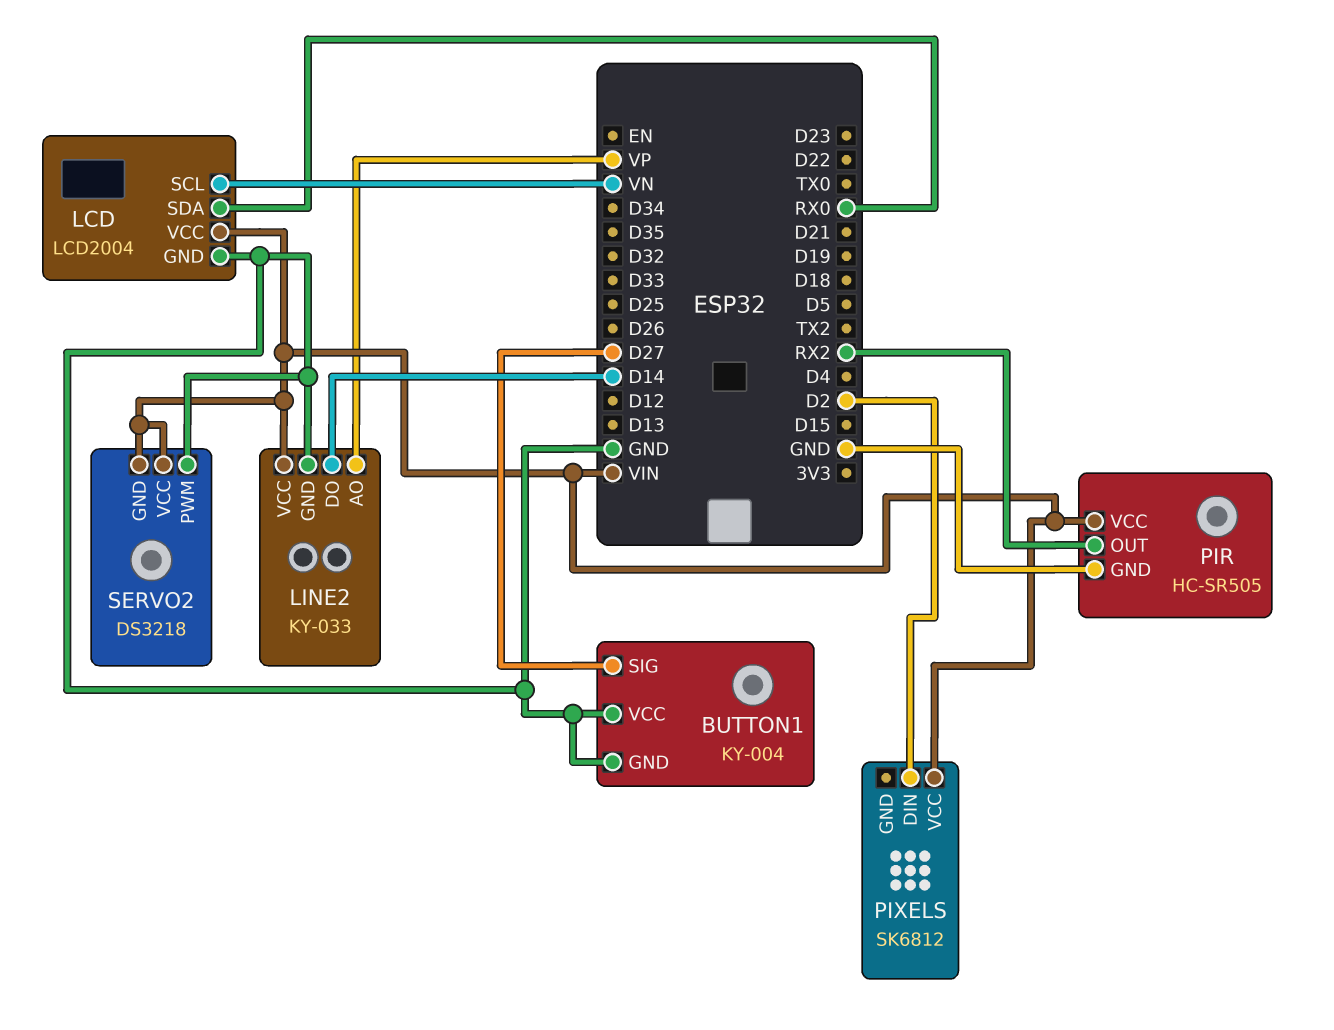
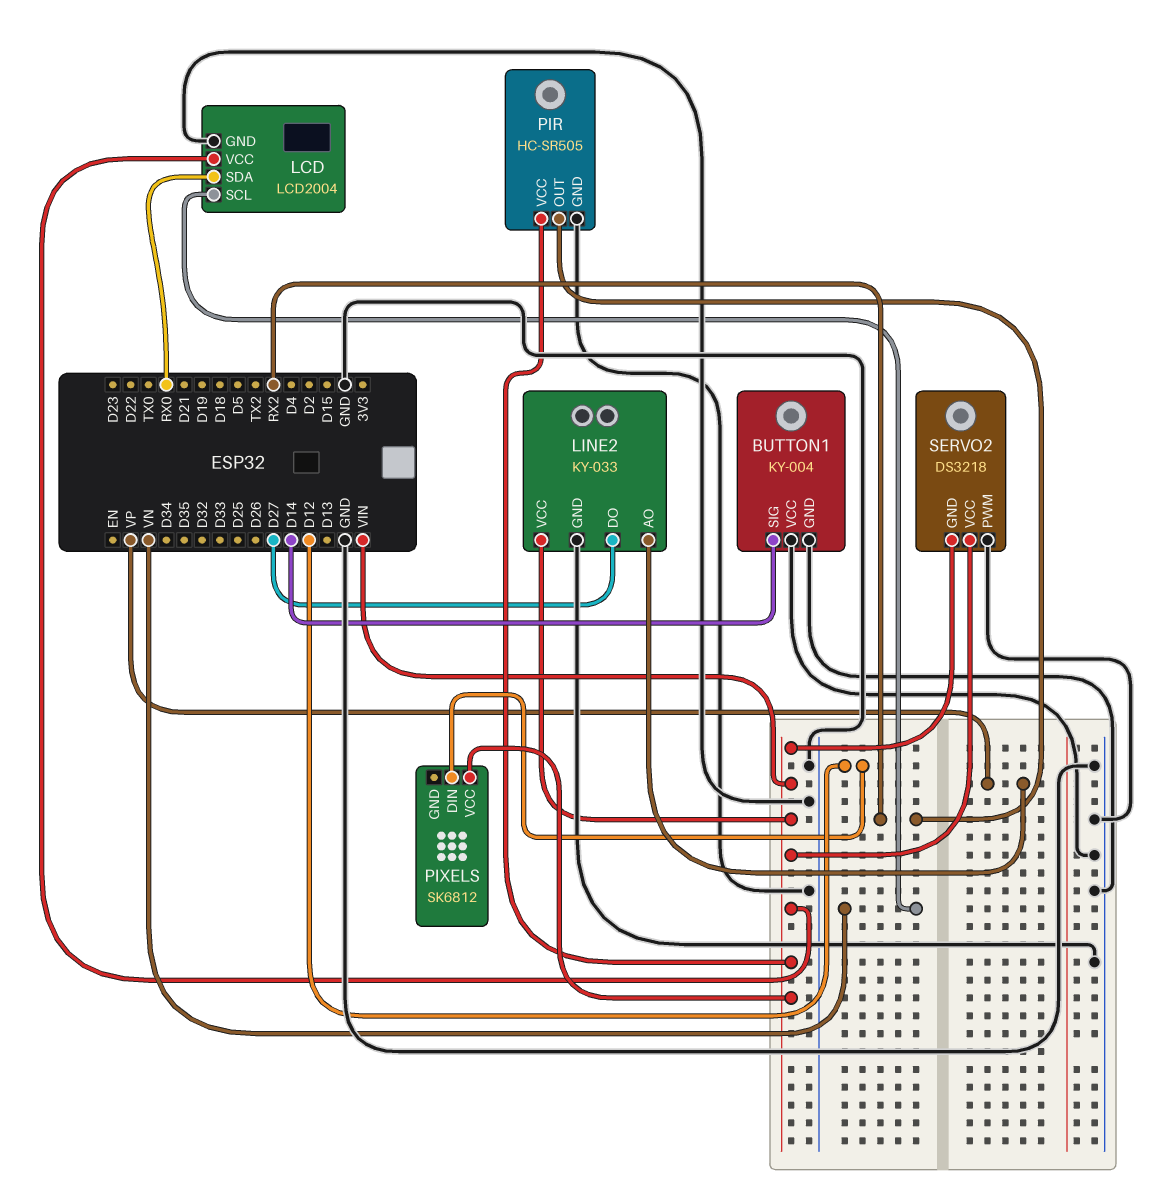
BUTTON1 pin SIG: D27 -> D14
LINE2 pin DO: D14 -> D27
PIXELS pin DIN: D2 -> D12

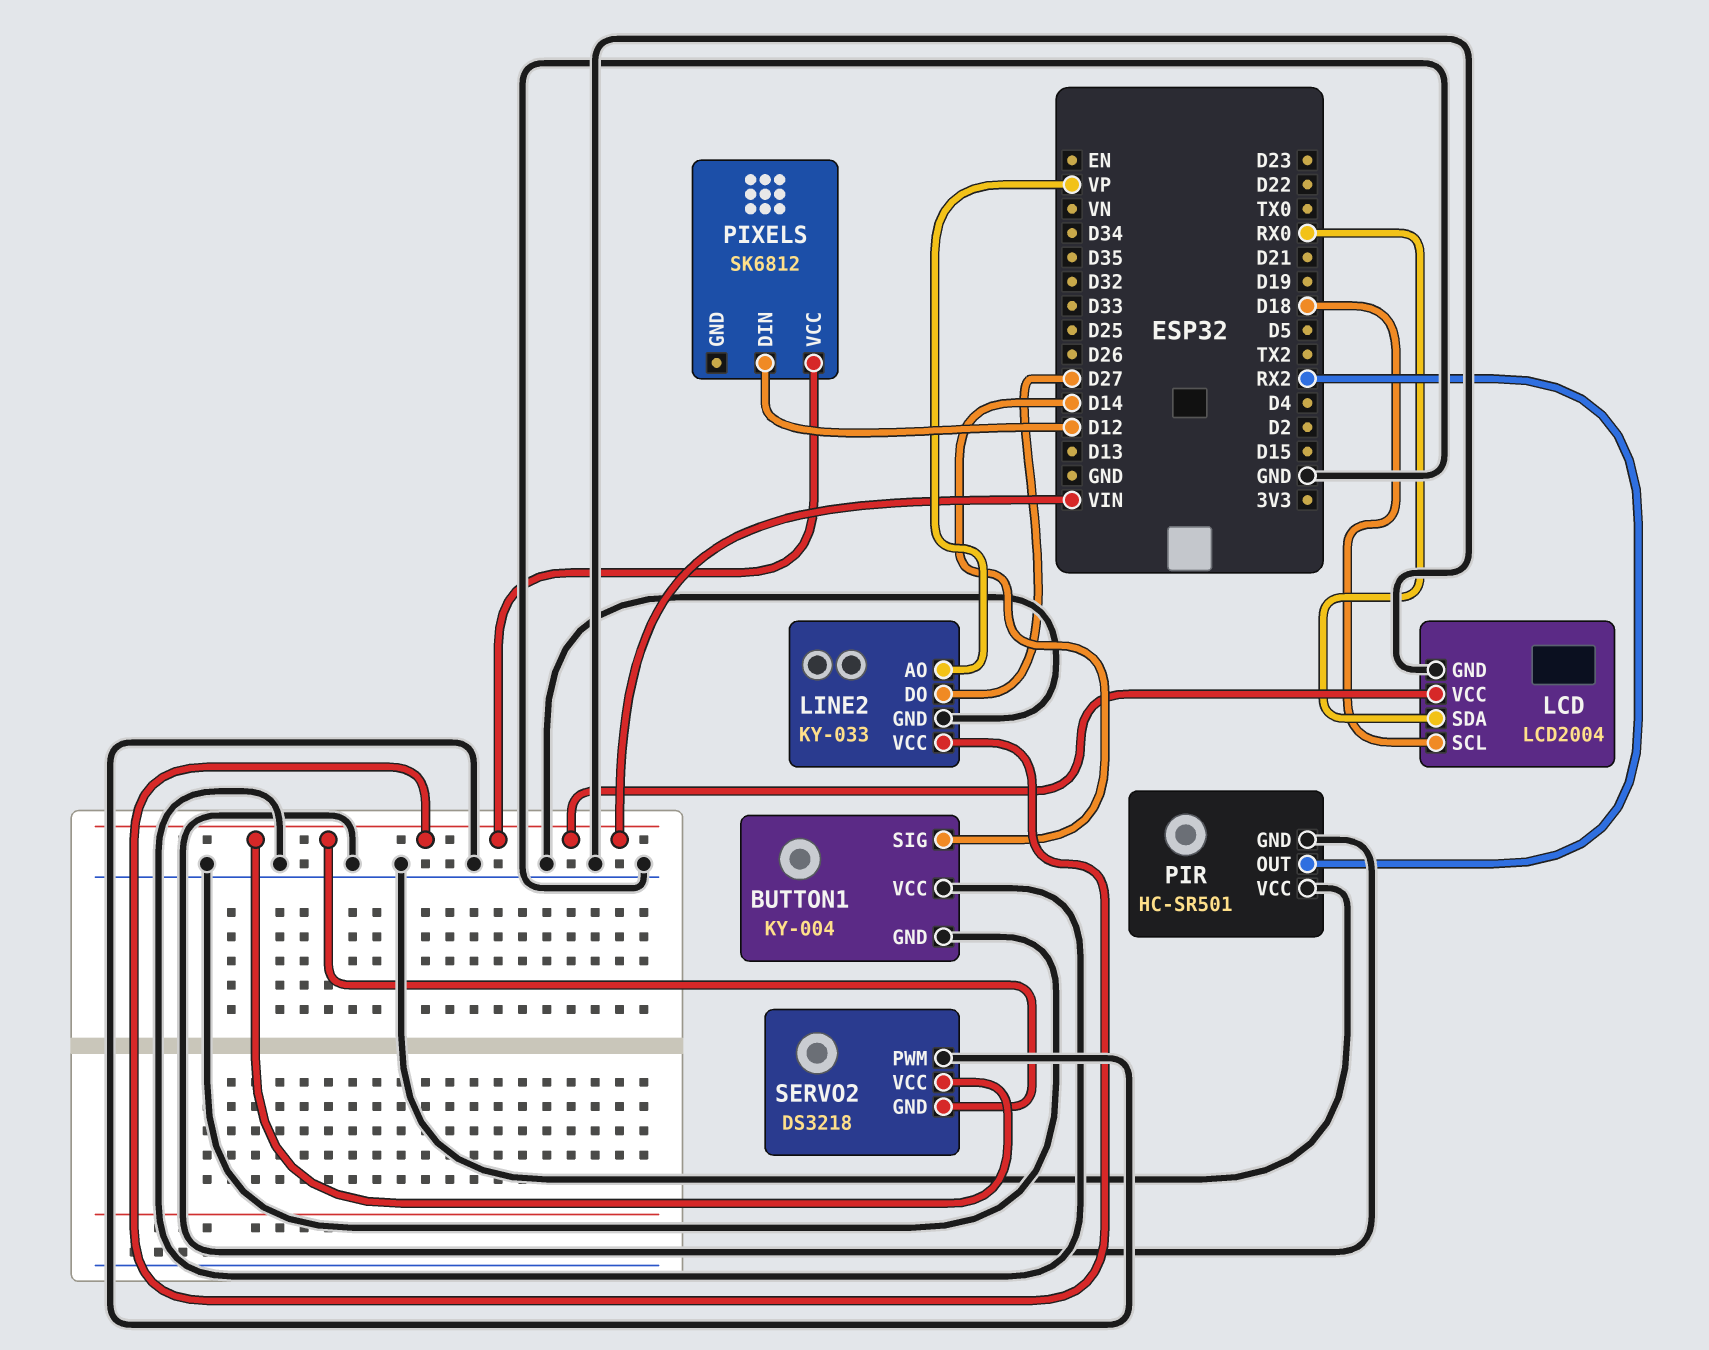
LCD pin SCL: VN -> D18
PIR: HC-SR505 -> HC-SR501
PIR pin VCC: VIN -> GND

